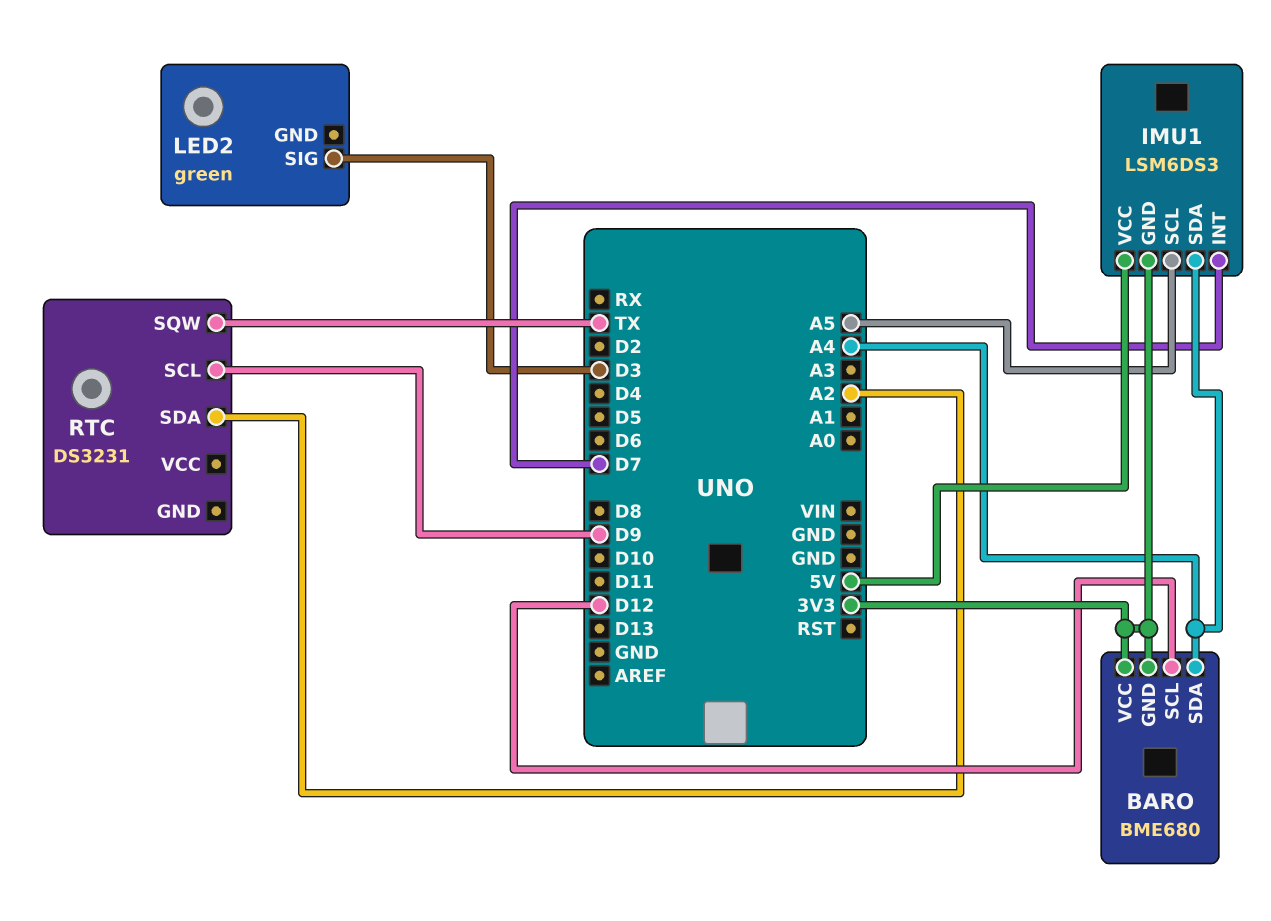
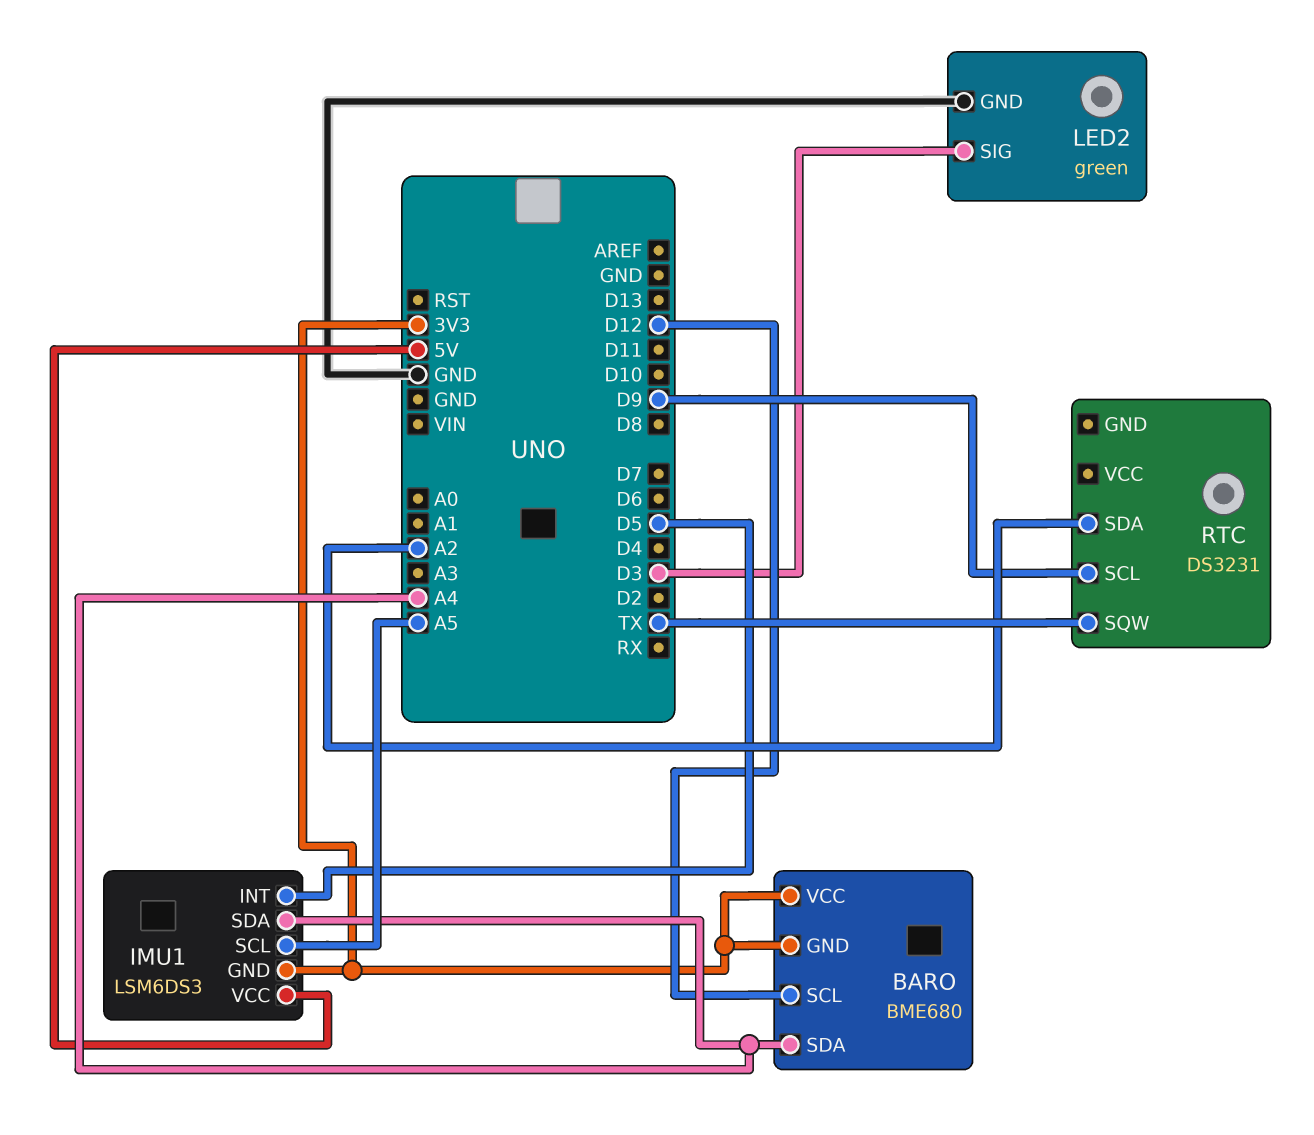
IMU1 pin INT: D7 -> D5
LED2 pin GND: none -> GND

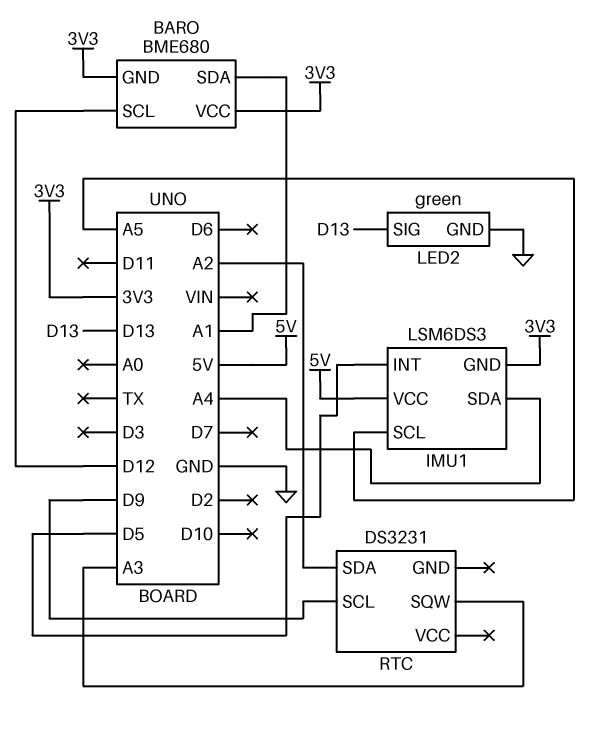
BARO pin SDA: A4 -> A1
LED2 pin SIG: D3 -> D13
RTC pin SQW: TX -> A3

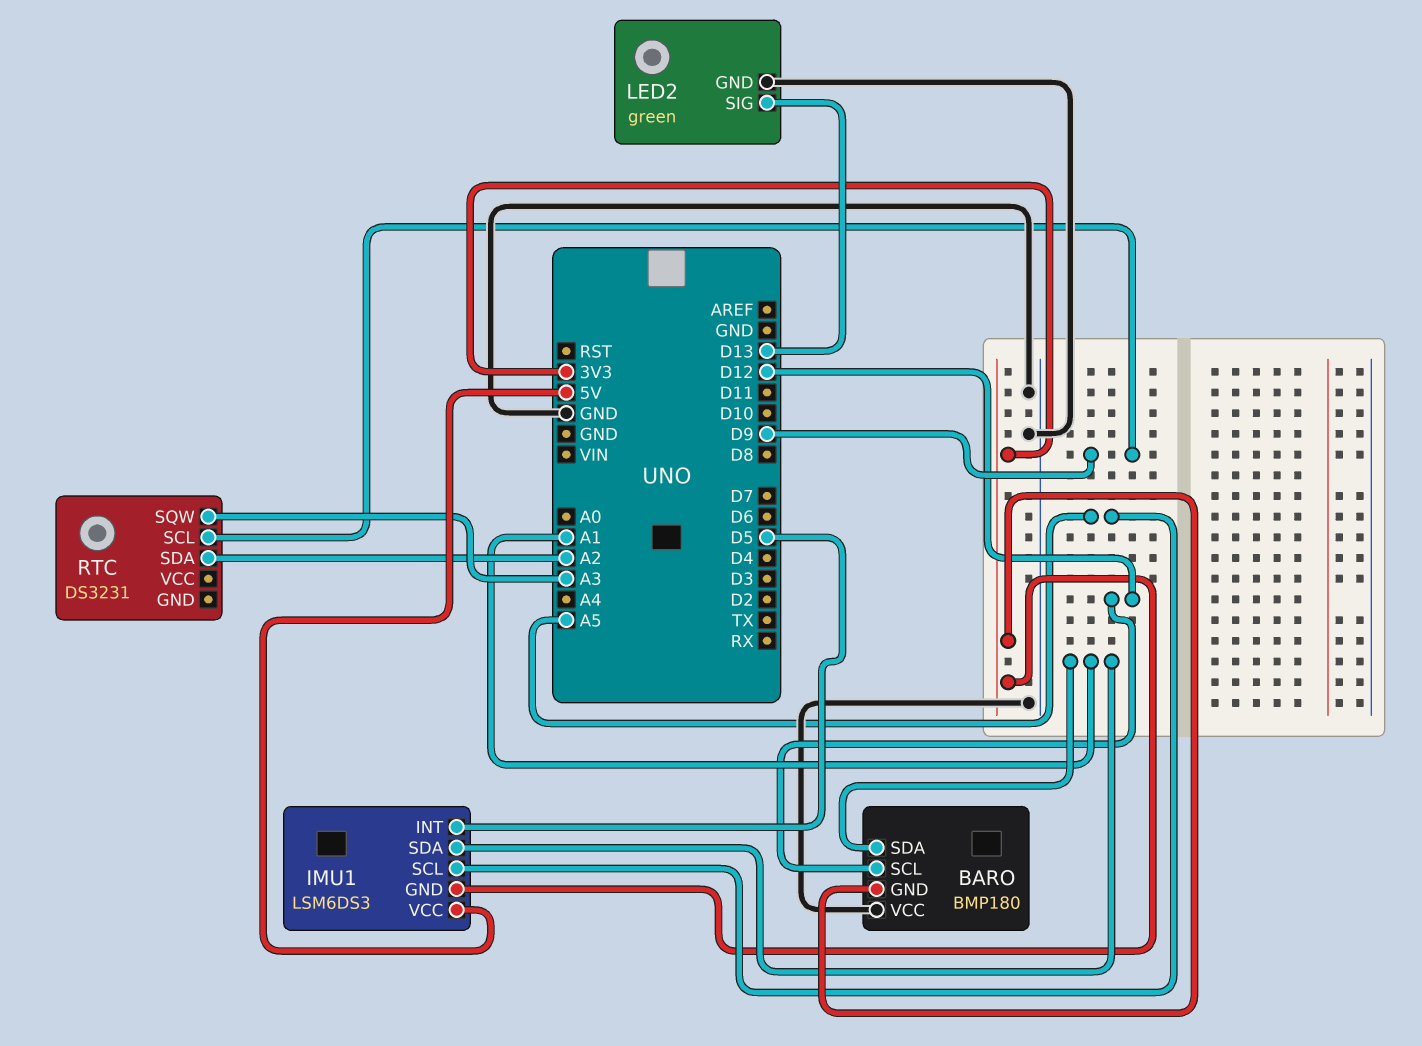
BARO: BME680 -> BMP180
BARO pin VCC: 3V3 -> GND
IMU1 pin SDA: A4 -> A1

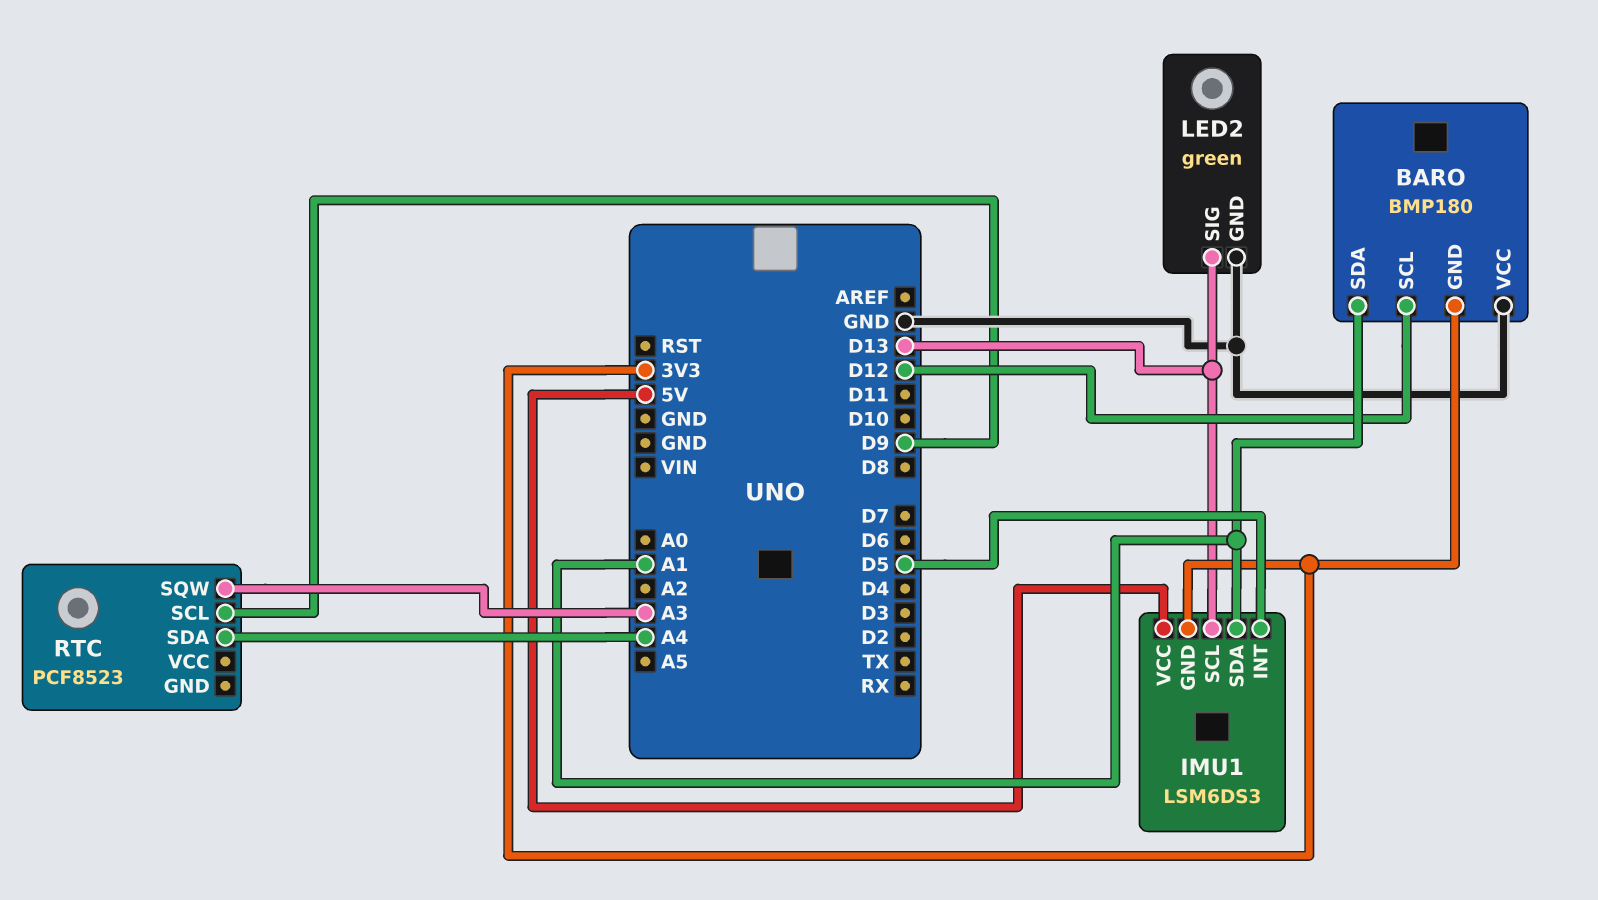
IMU1 pin SCL: A5 -> D13
RTC: DS3231 -> PCF8523
RTC pin SDA: A2 -> A4

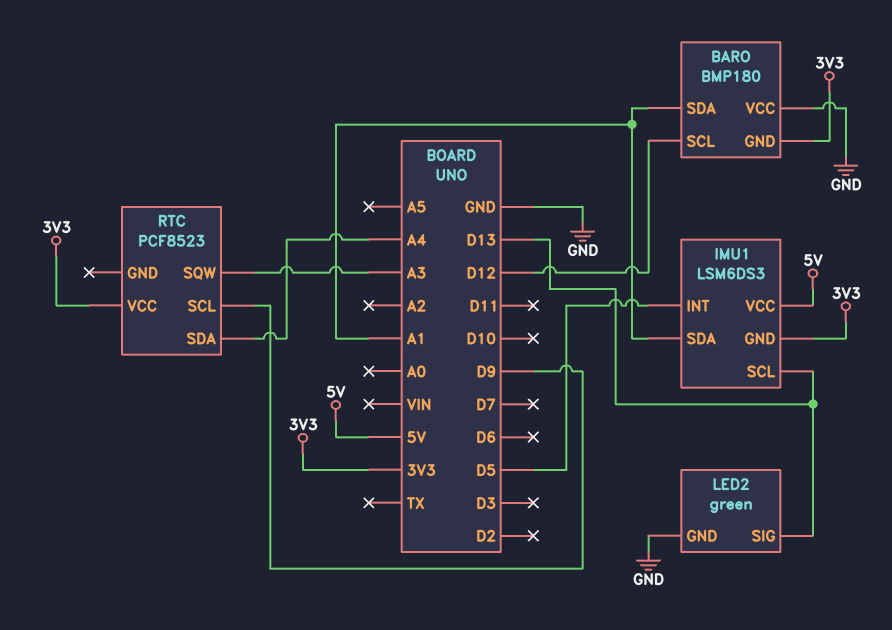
RTC pin VCC: none -> 3V3

